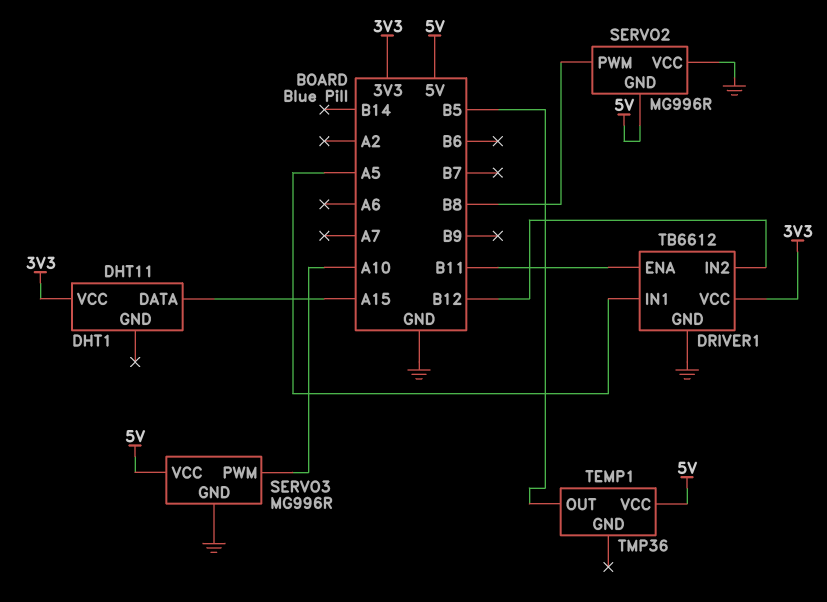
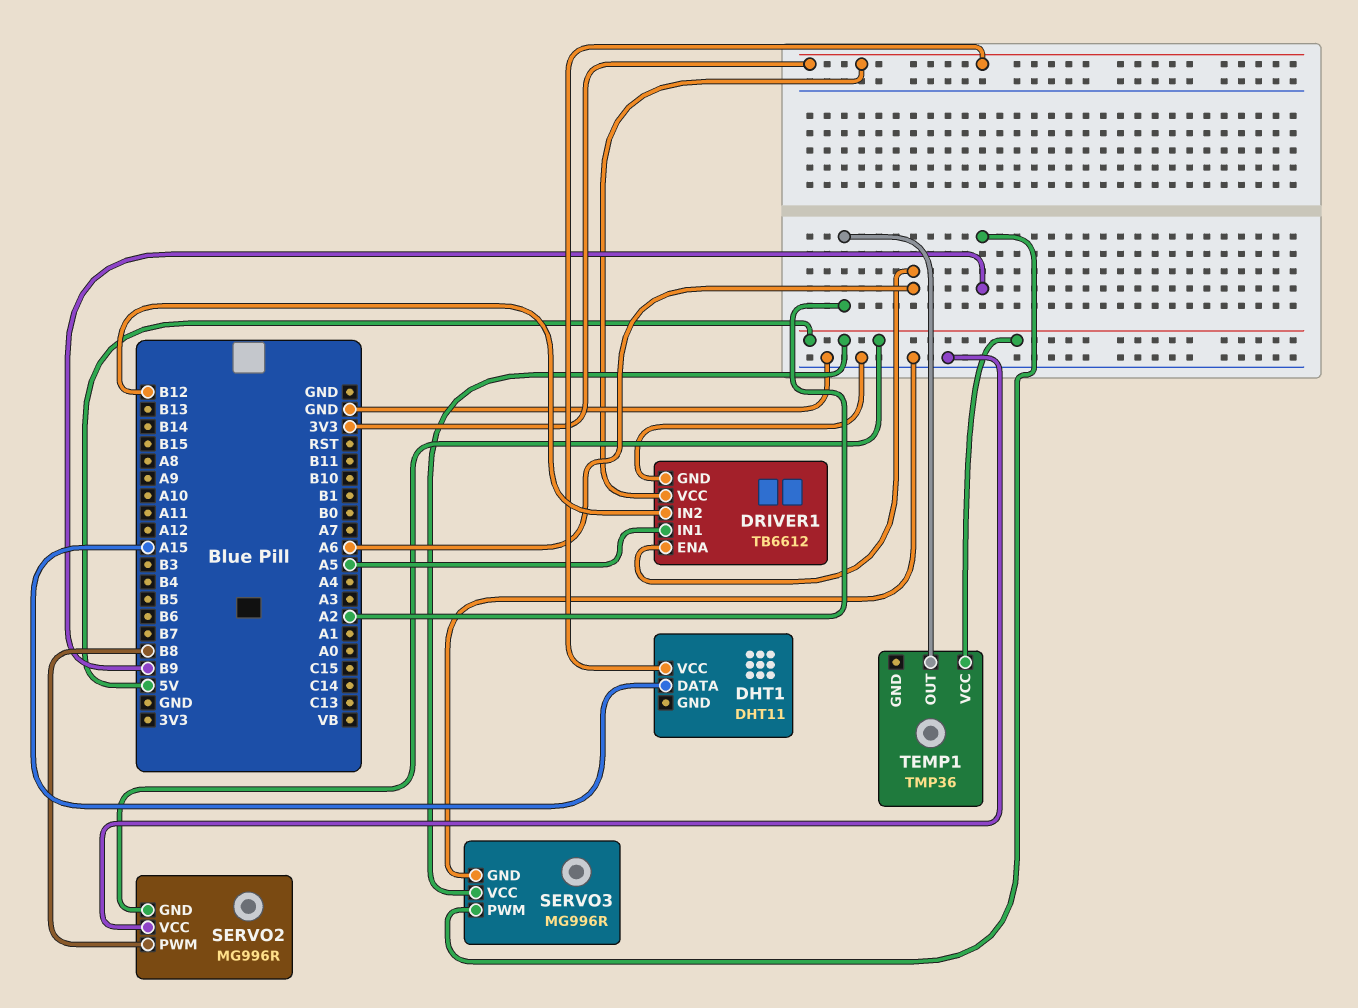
DRIVER1 pin ENA: B11 -> A6
SERVO3 pin PWM: A10 -> B9
TEMP1 pin OUT: B5 -> A2

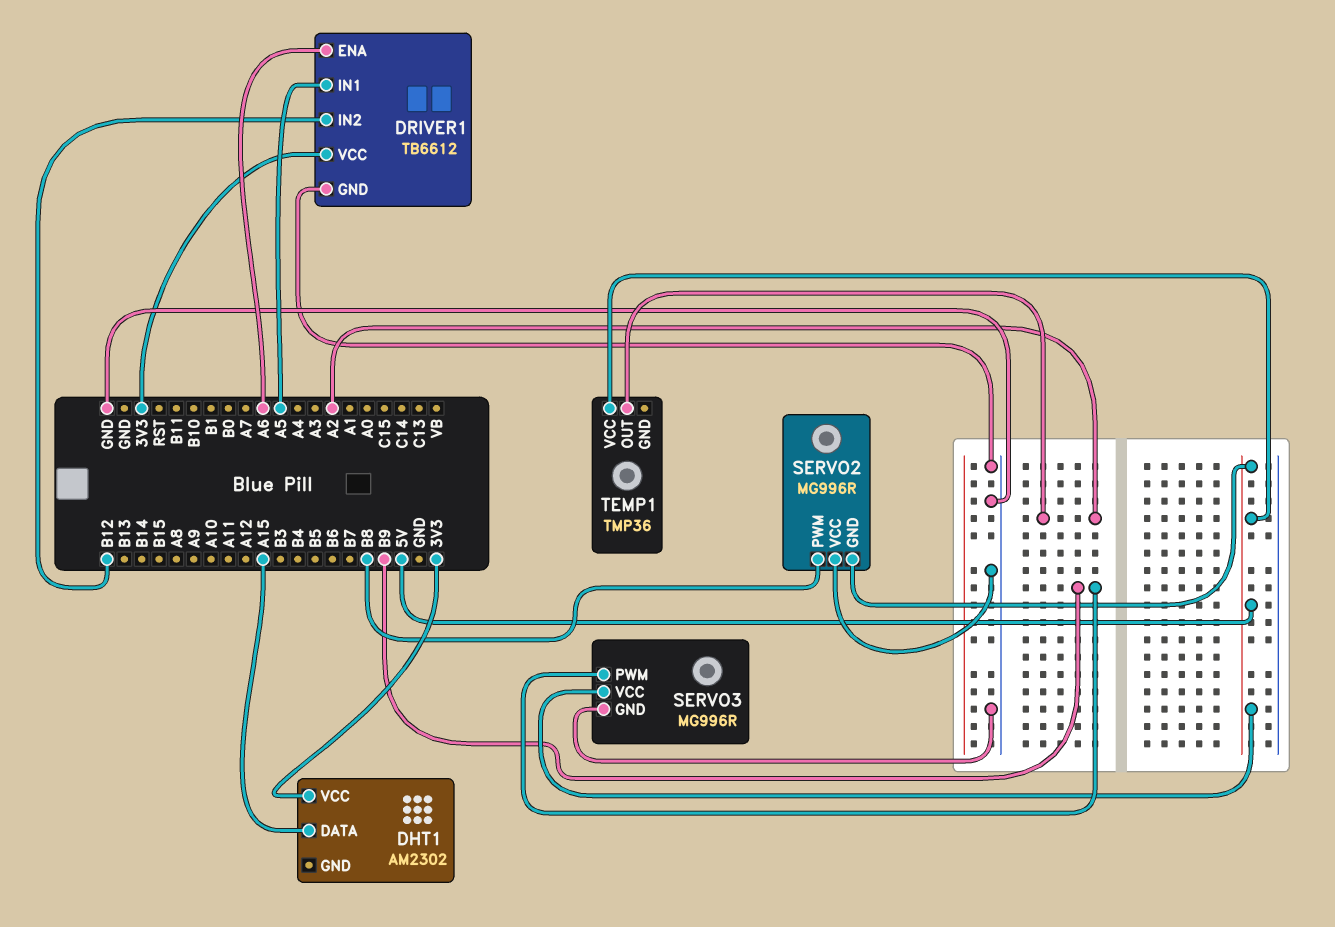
DHT1: DHT11 -> AM2302

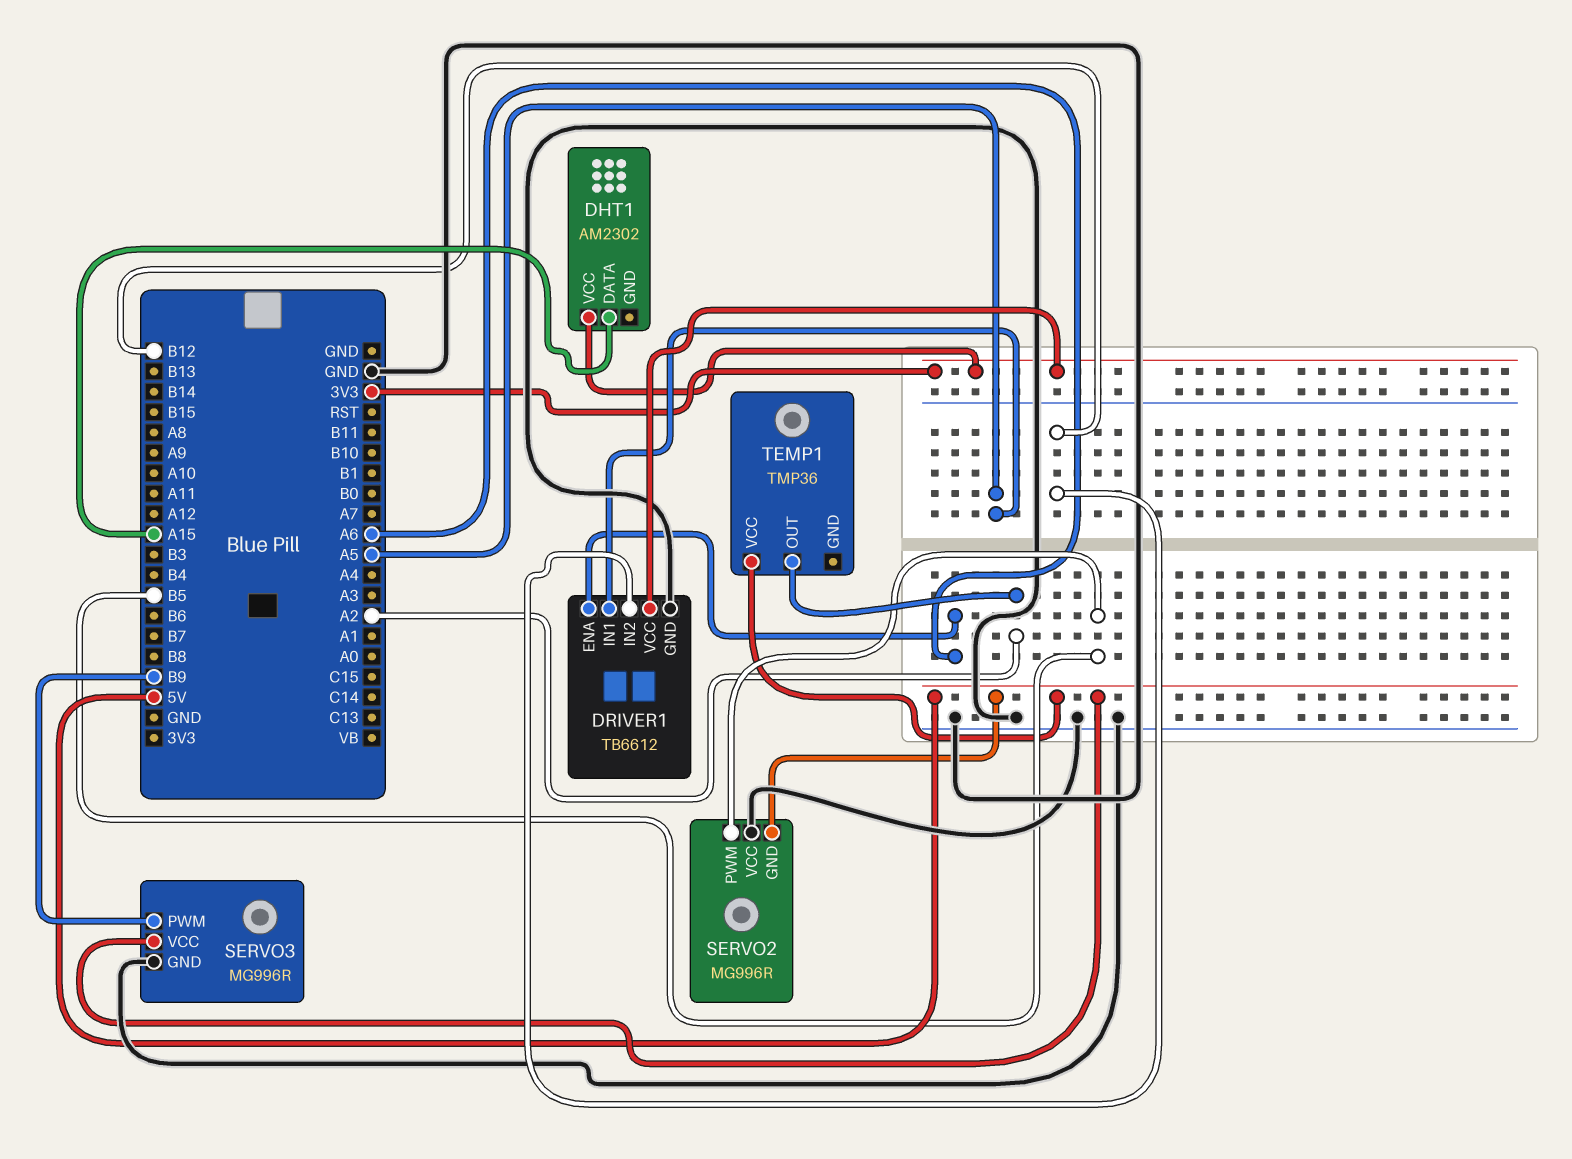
SERVO2 pin PWM: B8 -> B5

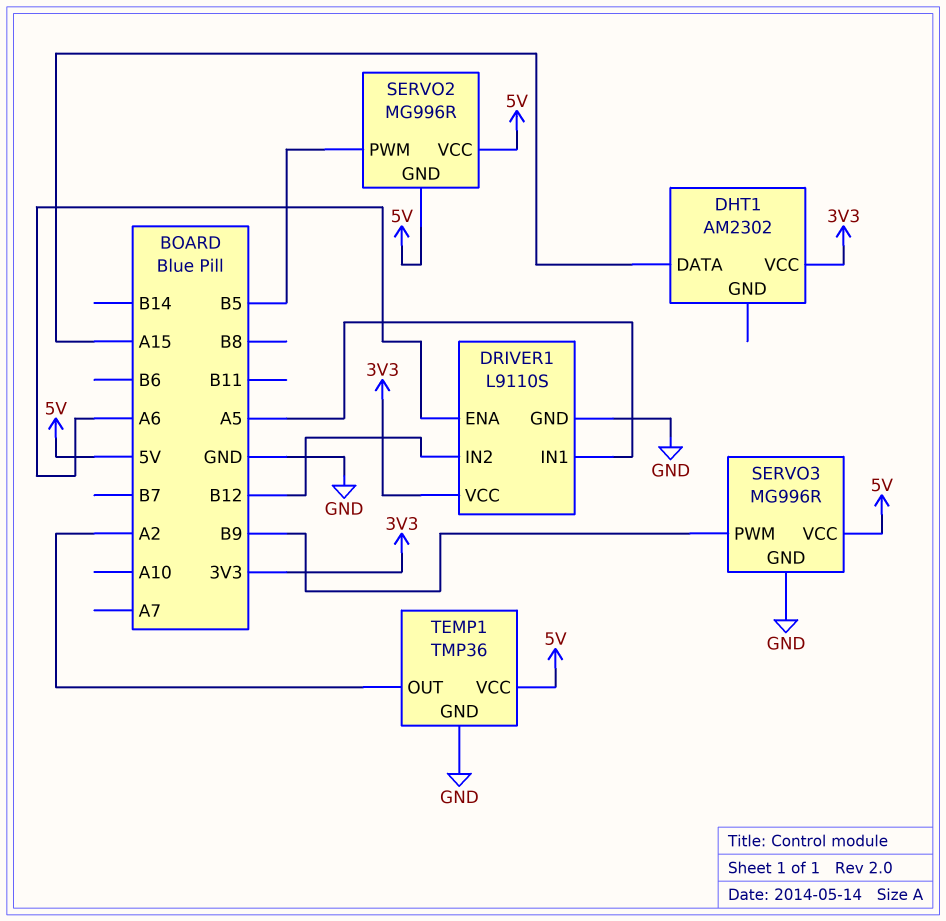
DRIVER1: TB6612 -> L9110S
SERVO2 pin VCC: GND -> 5V
TEMP1 pin GND: none -> GND

